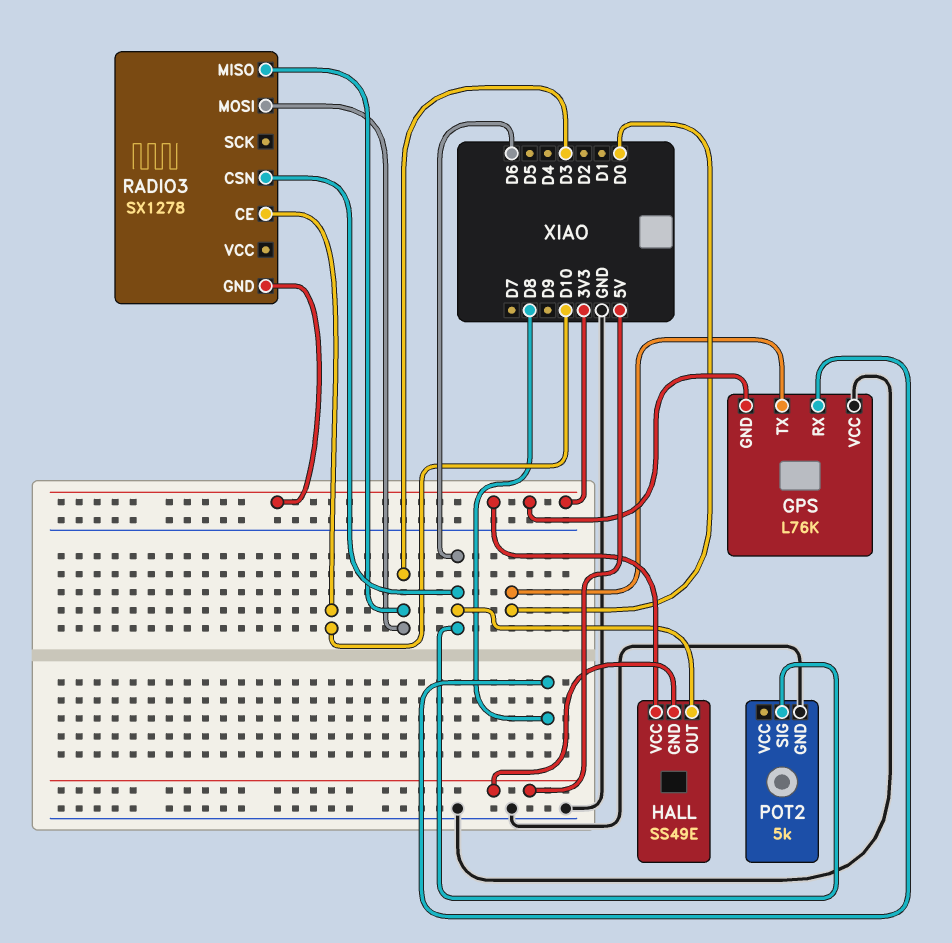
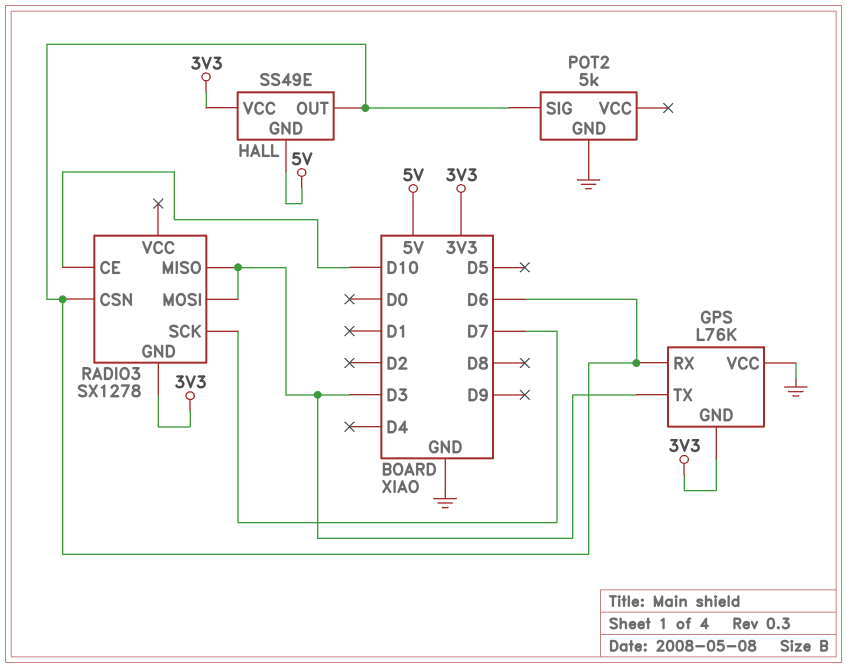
GPS pin RX: D8 -> D6
GPS pin TX: D0 -> D3
RADIO3 pin SCK: none -> D7

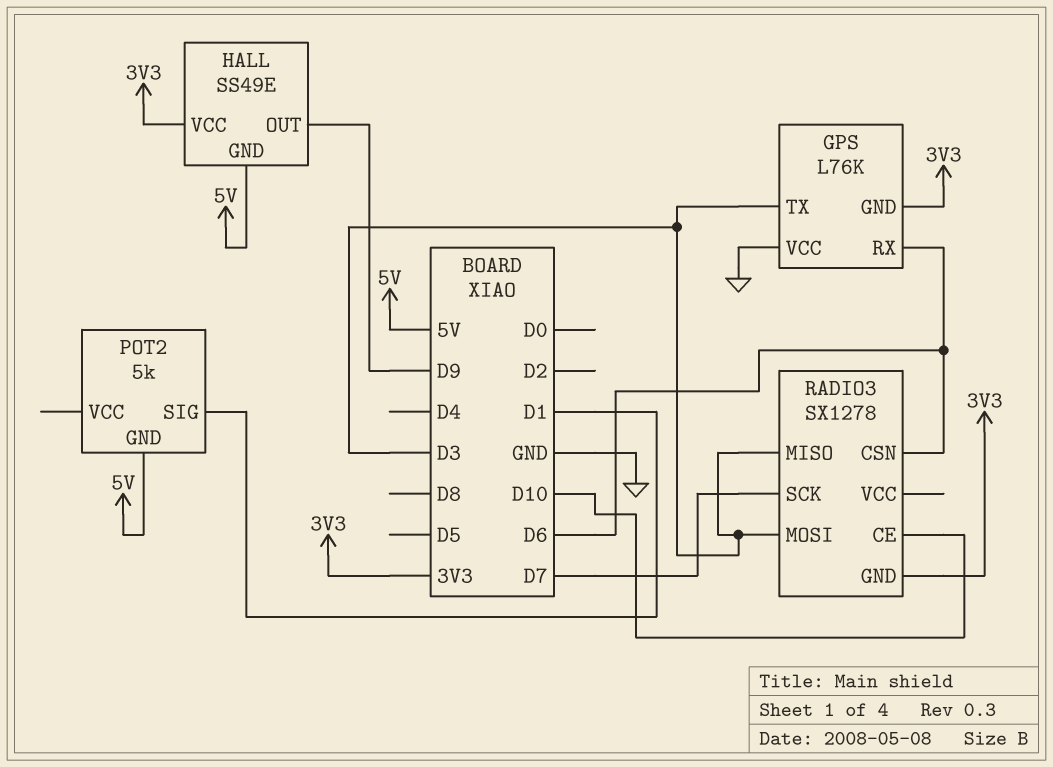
HALL pin OUT: D6 -> D9
POT2 pin GND: GND -> 5V
POT2 pin SIG: D6 -> D1

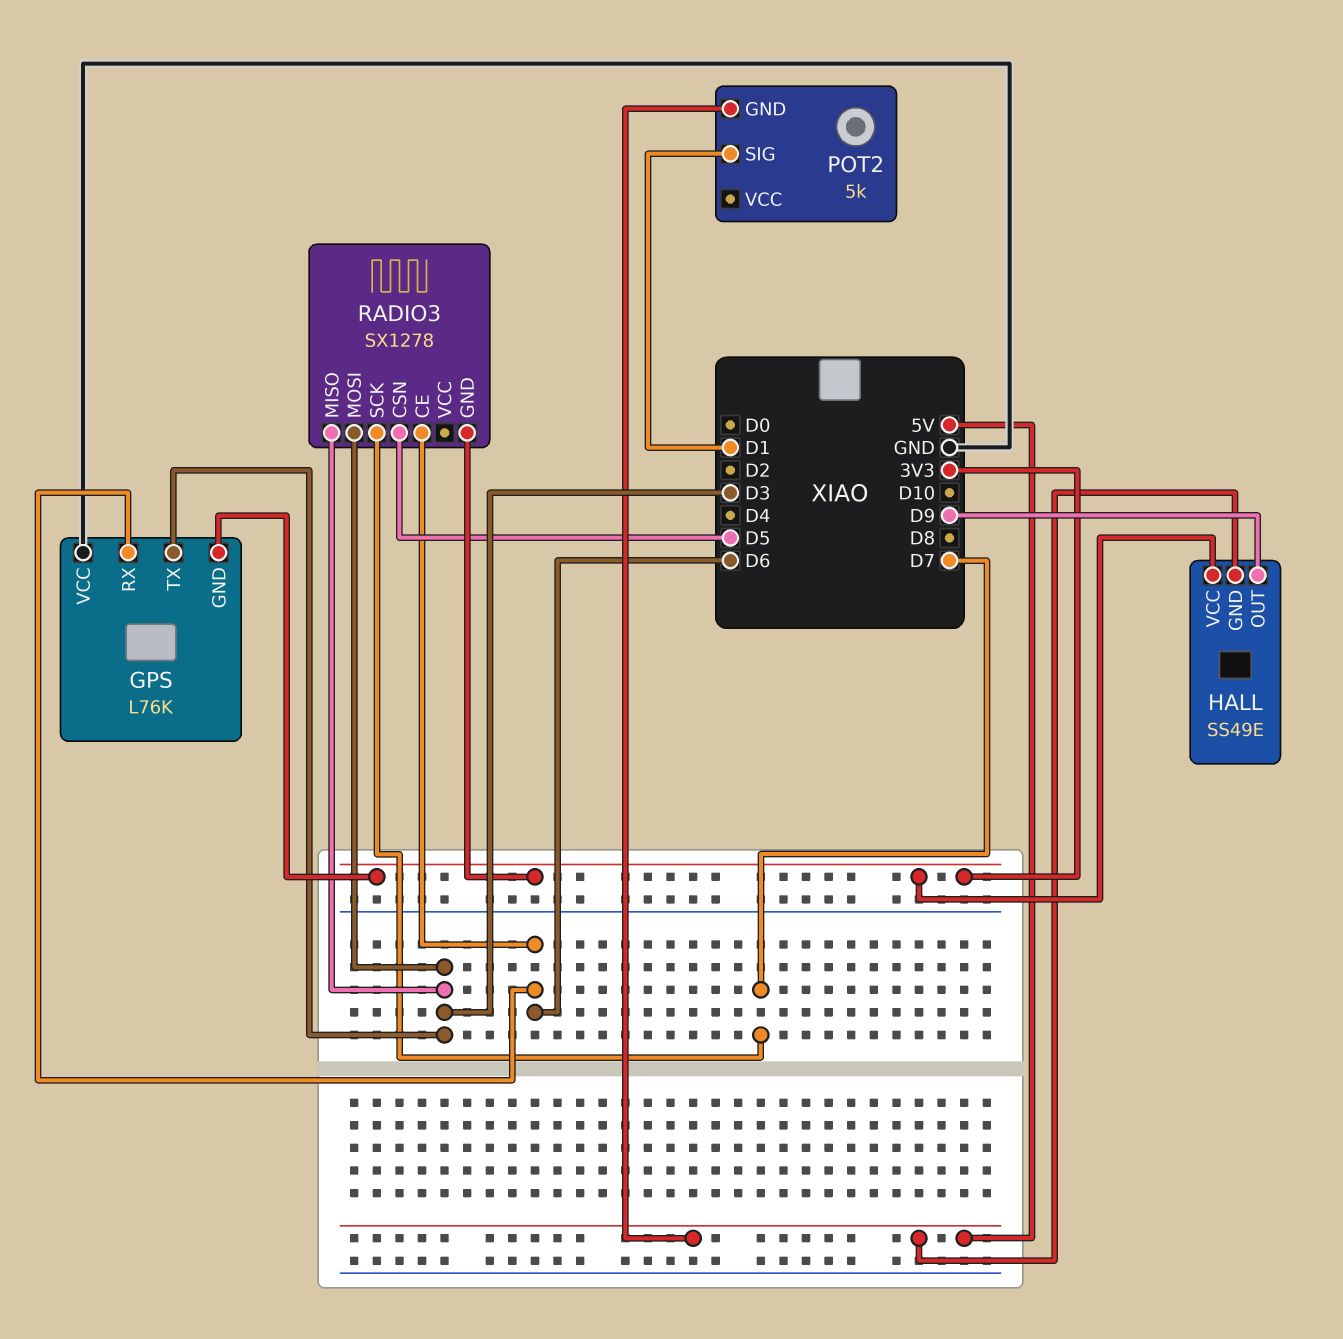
RADIO3 pin CE: D10 -> D6
RADIO3 pin CSN: D6 -> D5

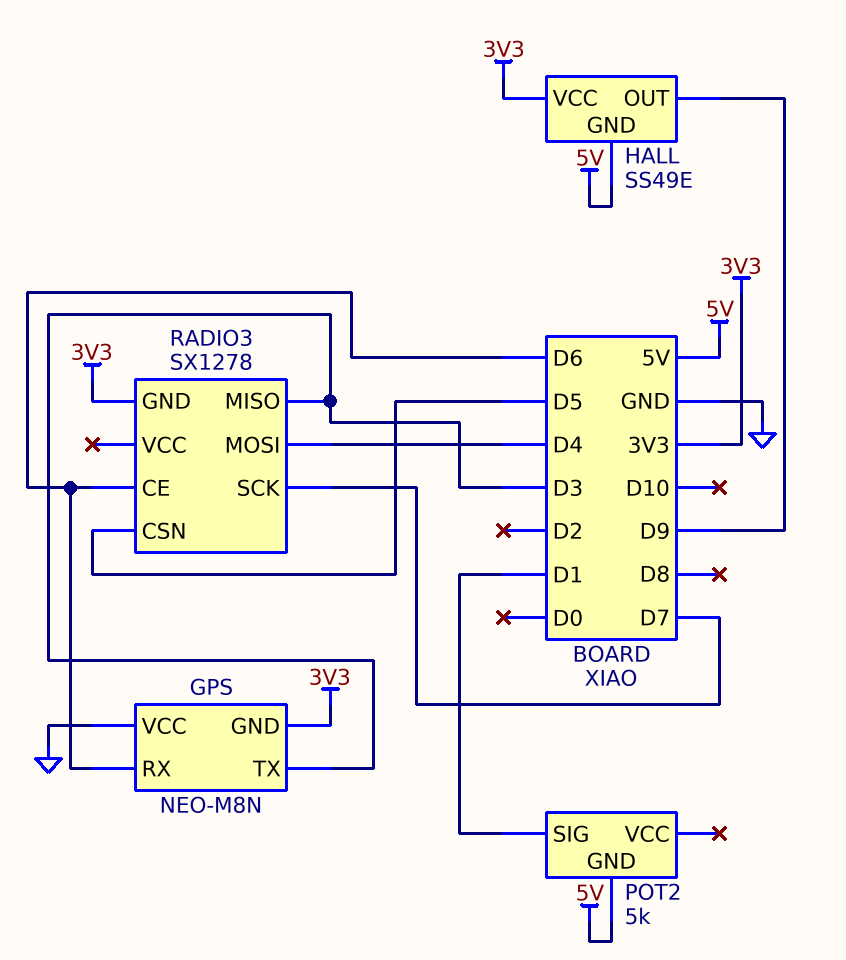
GPS: L76K -> NEO-M8N
RADIO3 pin MOSI: D3 -> D4

